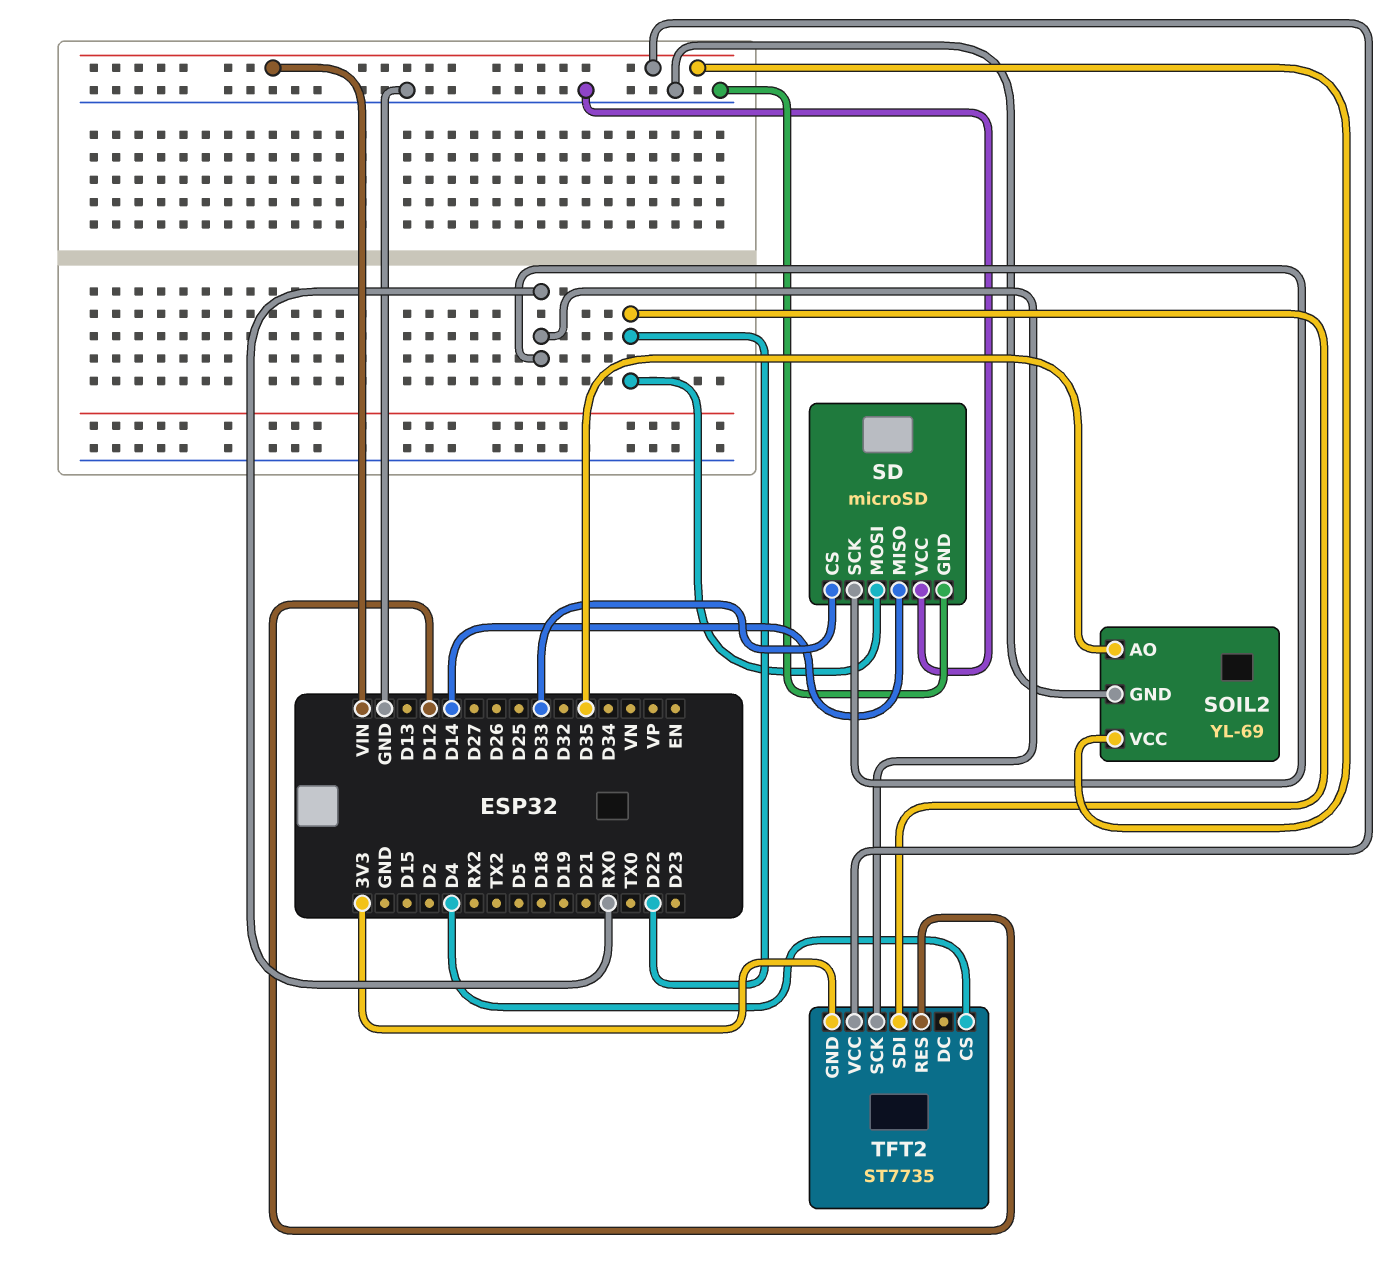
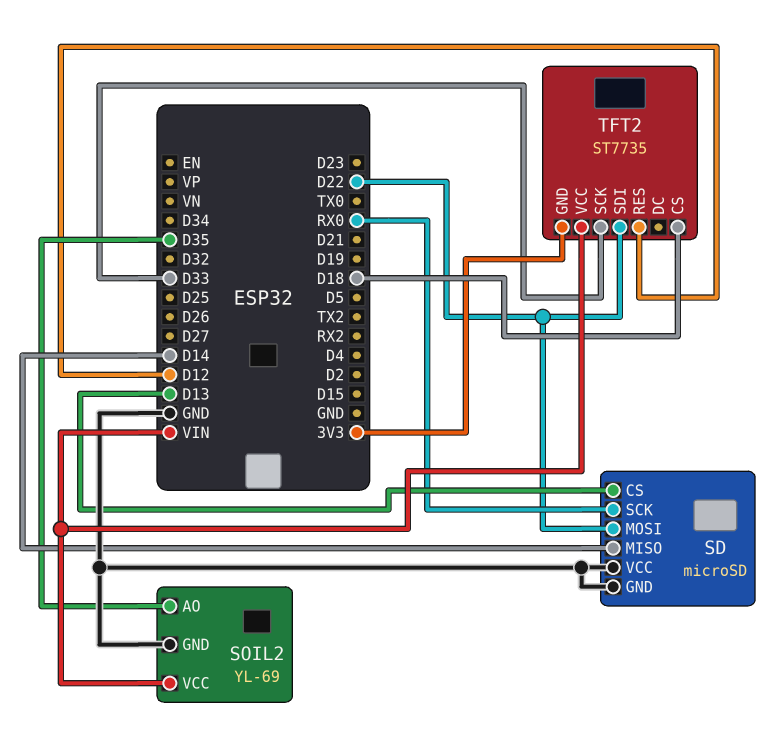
SD pin CS: D33 -> D13
TFT2 pin CS: D4 -> D18
TFT2 pin SCK: RX0 -> D33

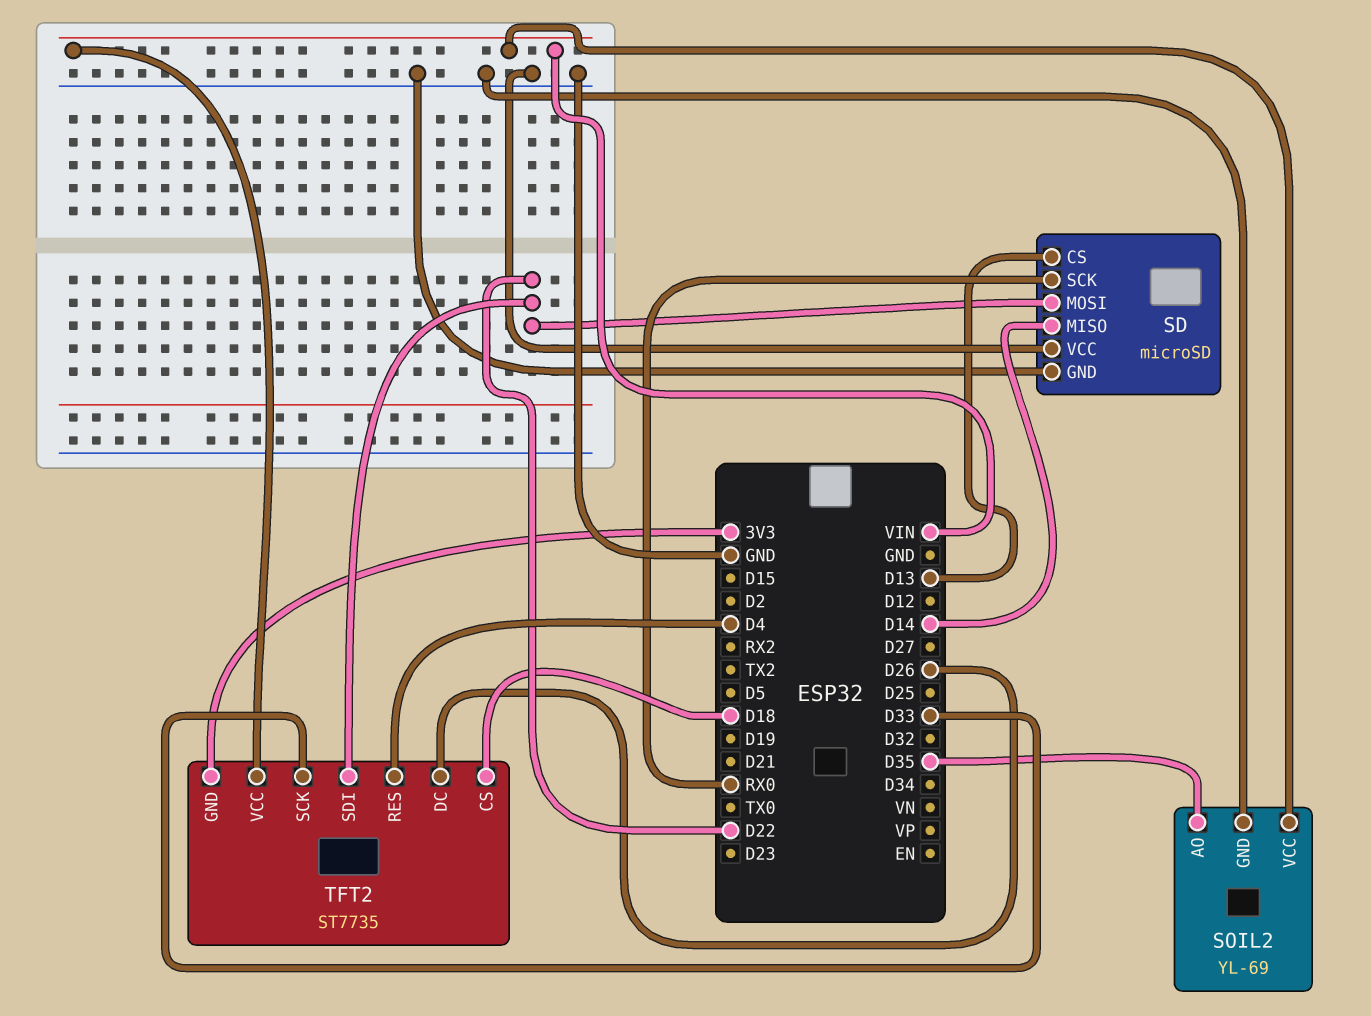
TFT2 pin DC: none -> D26
TFT2 pin RES: D12 -> D4

